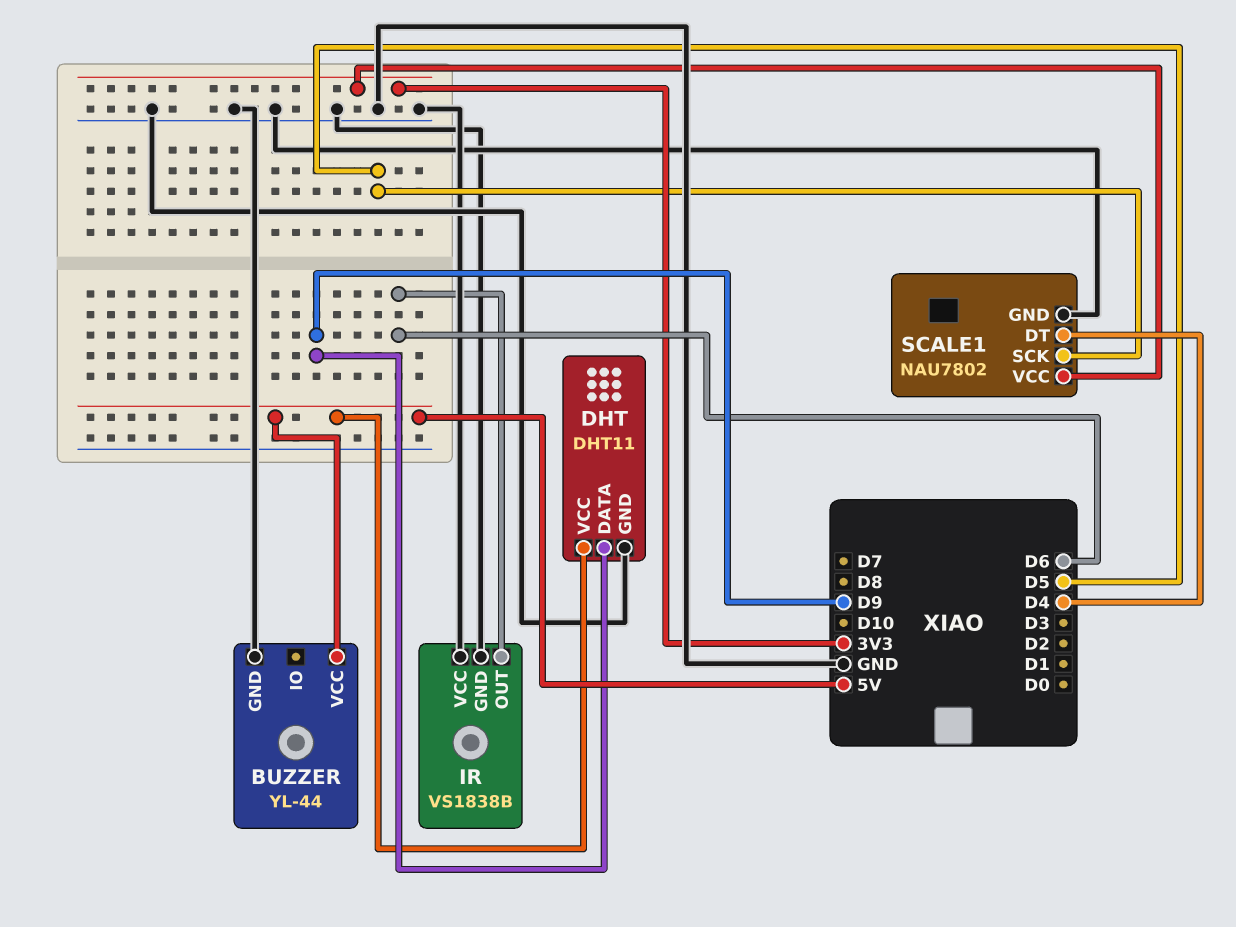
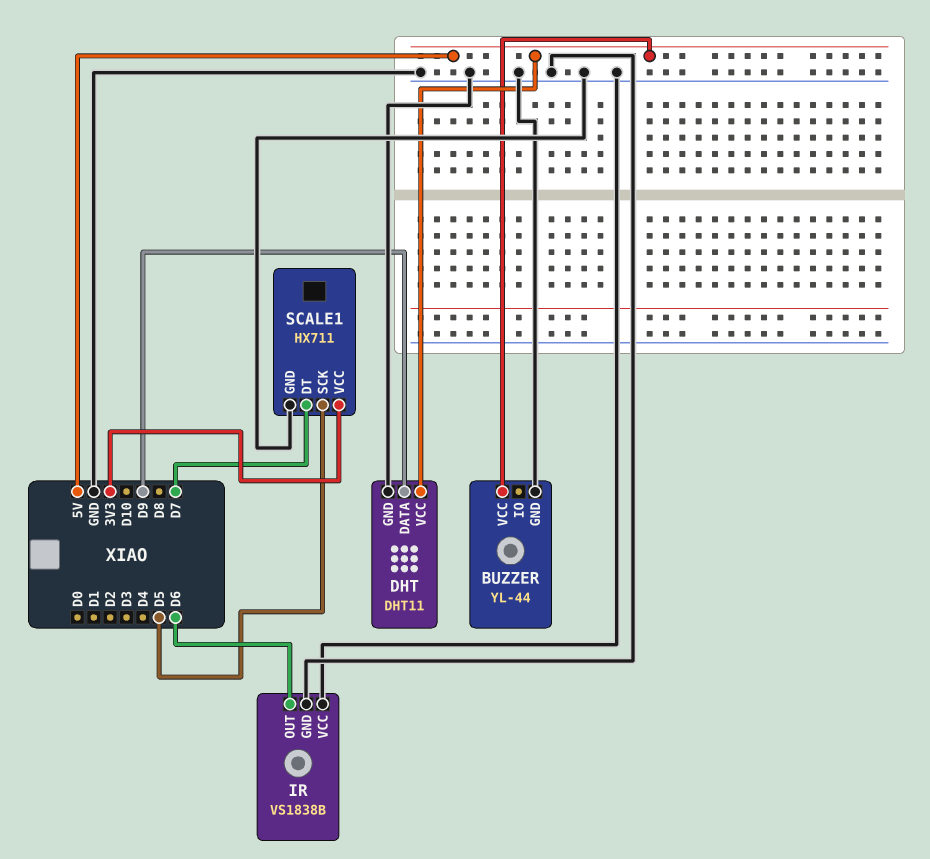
SCALE1: NAU7802 -> HX711
SCALE1 pin DT: D4 -> D7

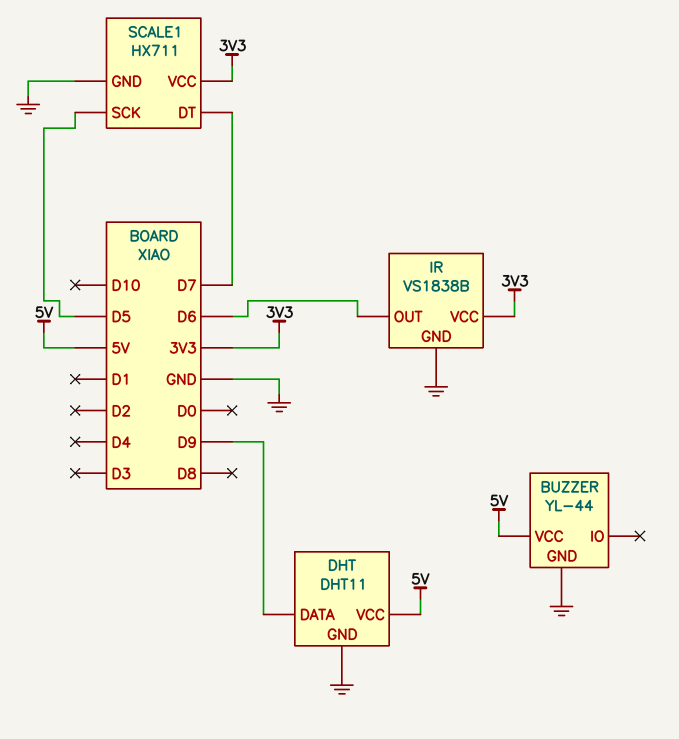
IR pin VCC: GND -> 3V3

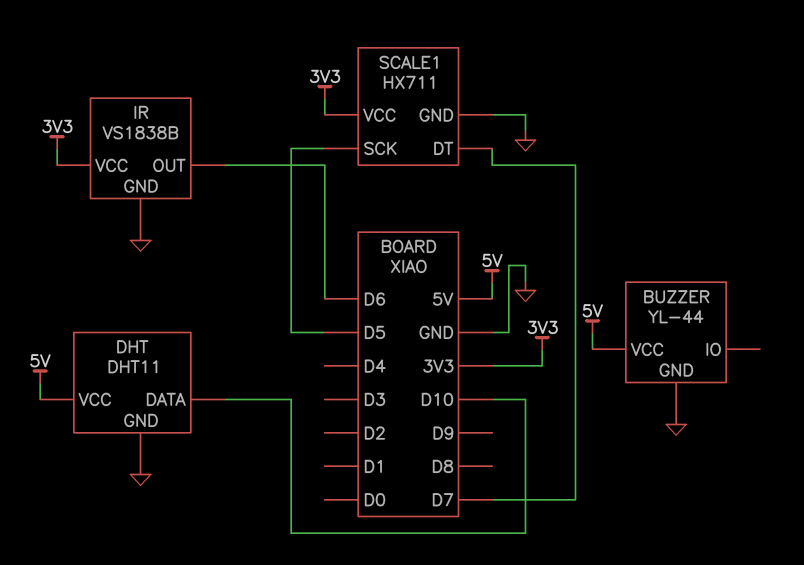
DHT pin DATA: D9 -> D10

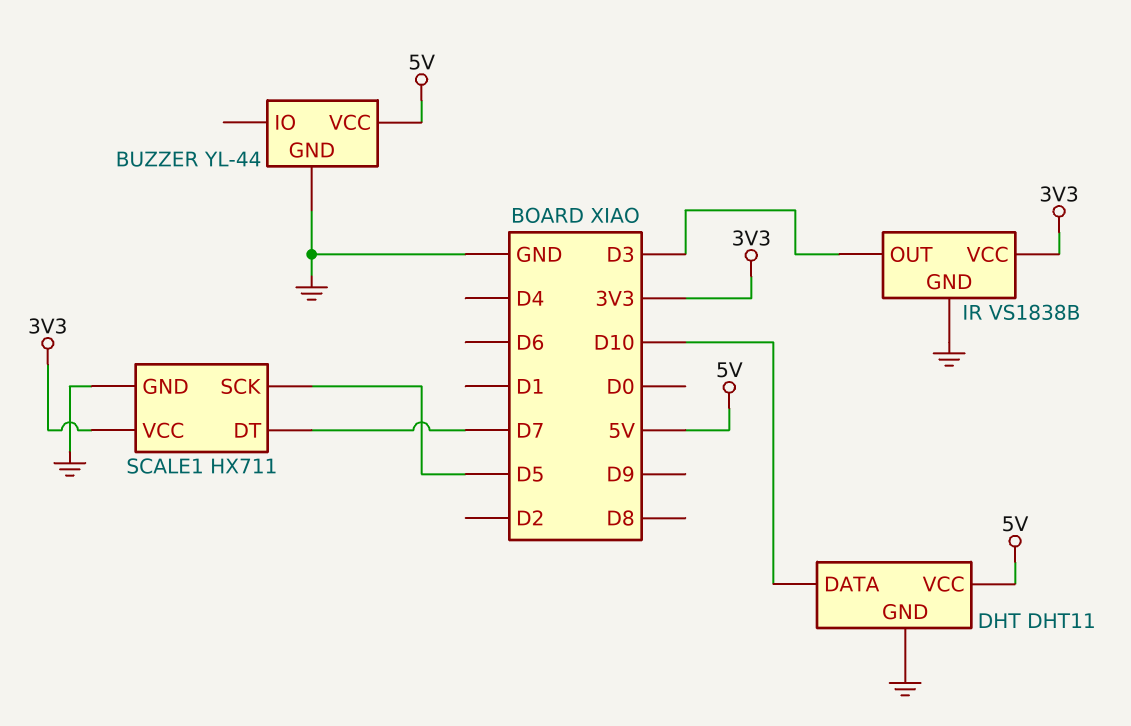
IR pin OUT: D6 -> D3

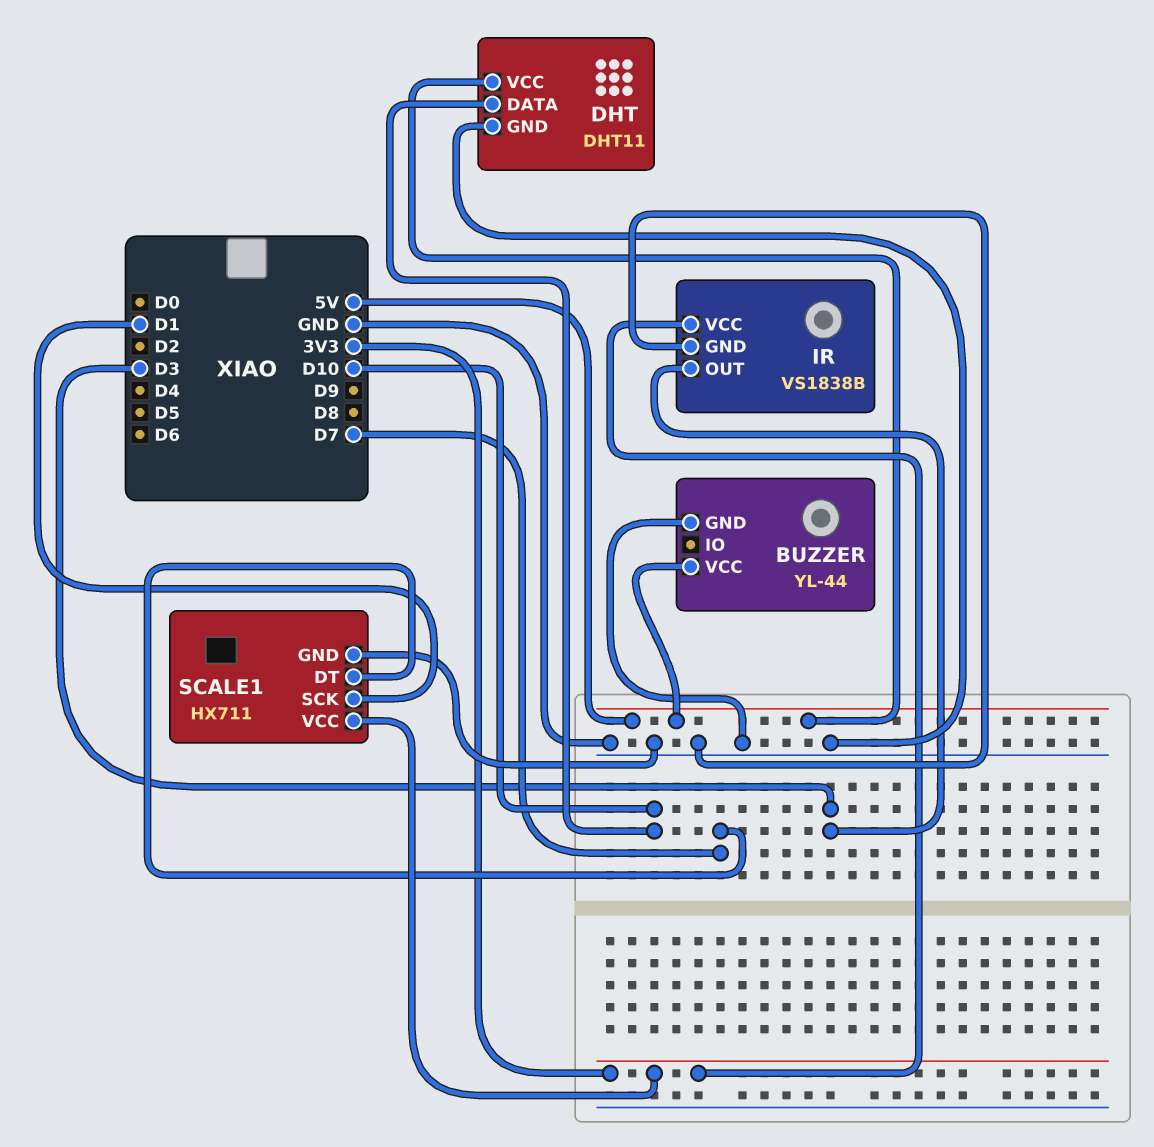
SCALE1 pin SCK: D5 -> D1

